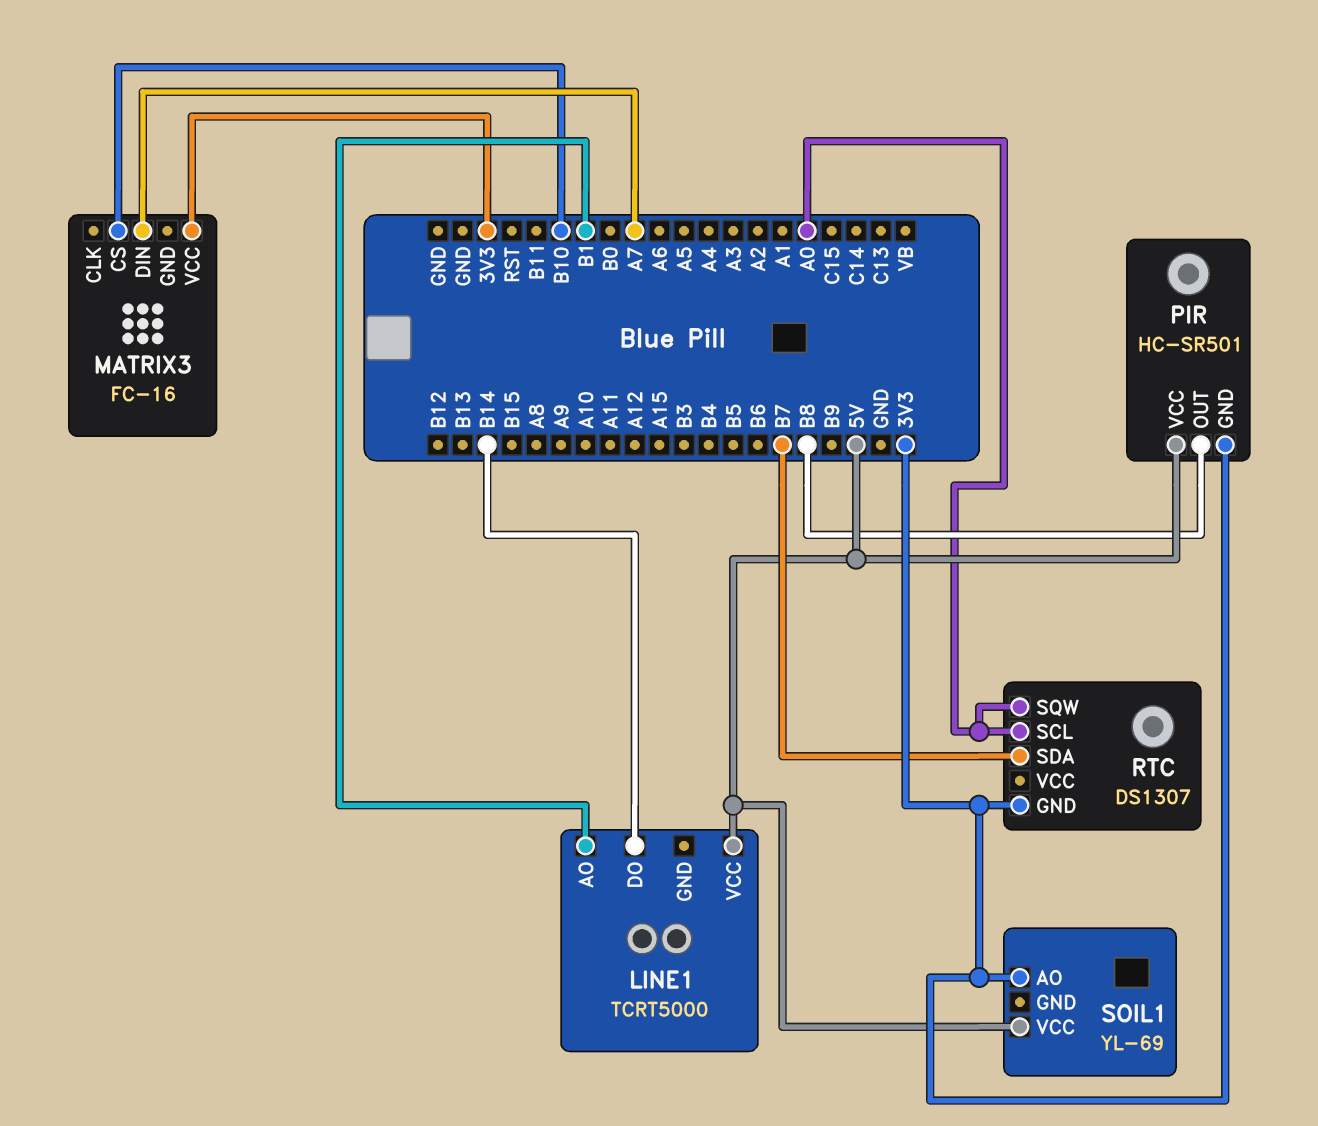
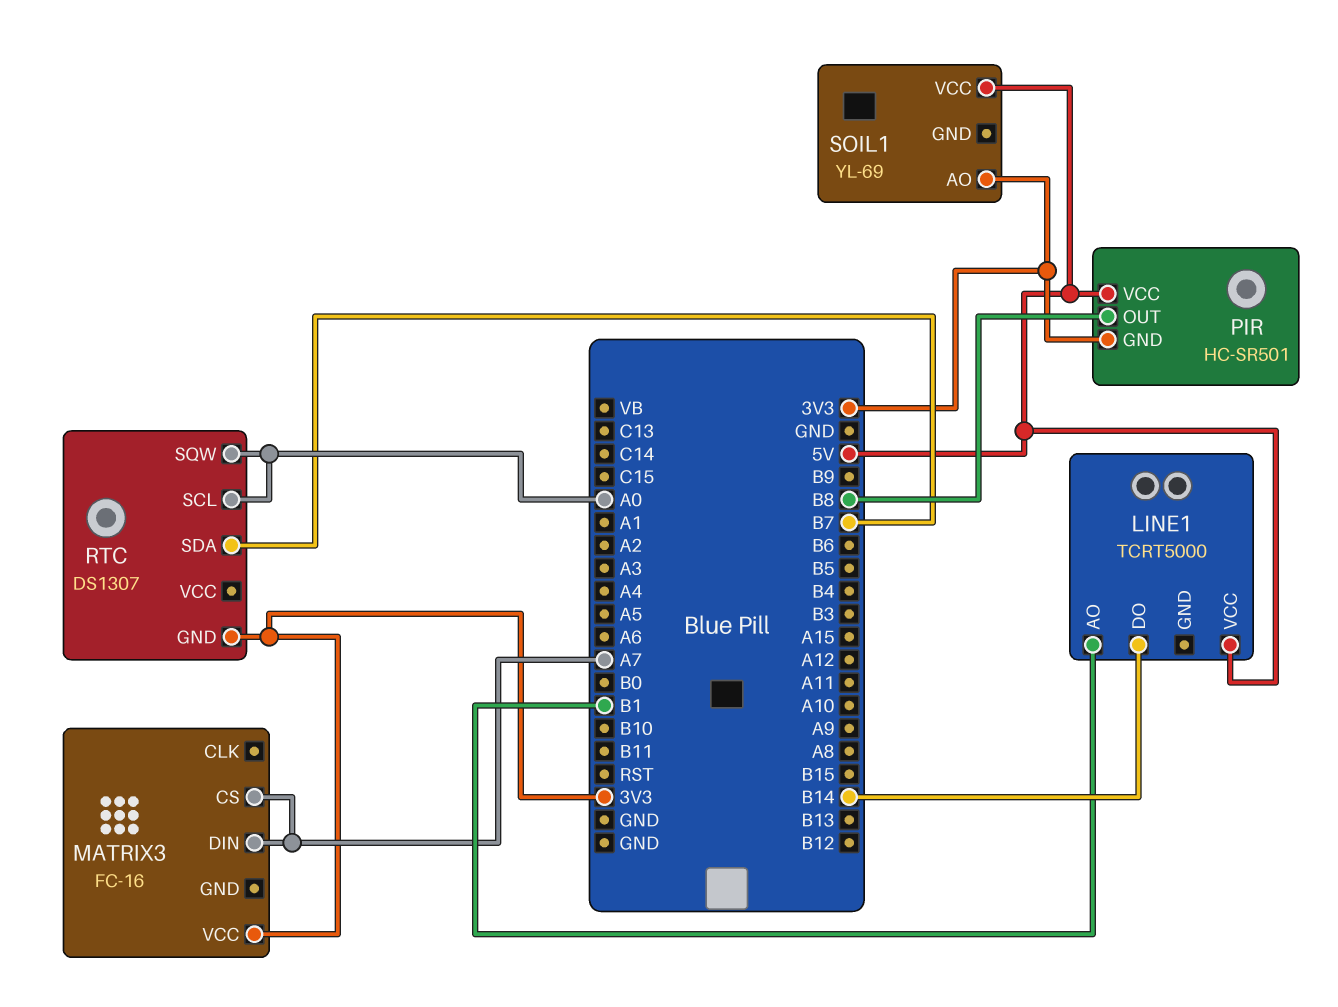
MATRIX3 pin CS: B10 -> A7

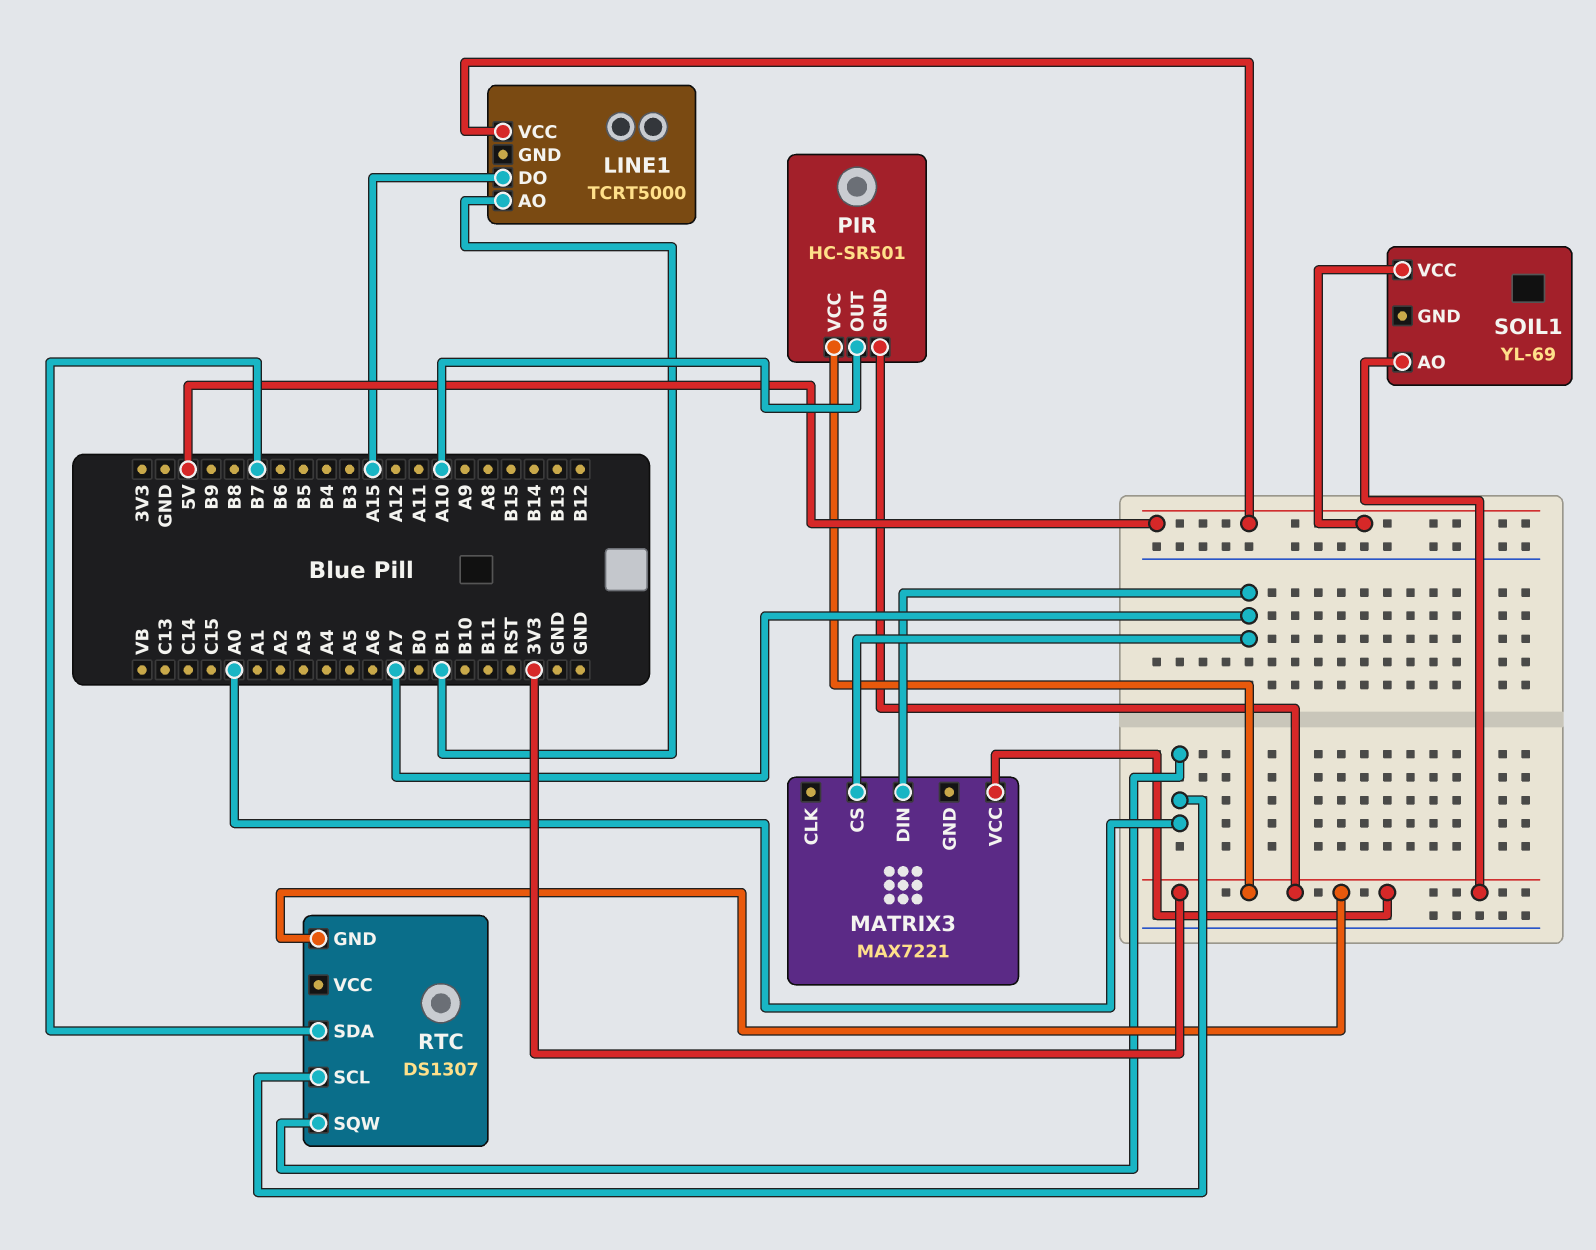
LINE1 pin DO: B14 -> A15
MATRIX3: FC-16 -> MAX7221
PIR pin OUT: B8 -> A10
PIR pin VCC: 5V -> 3V3

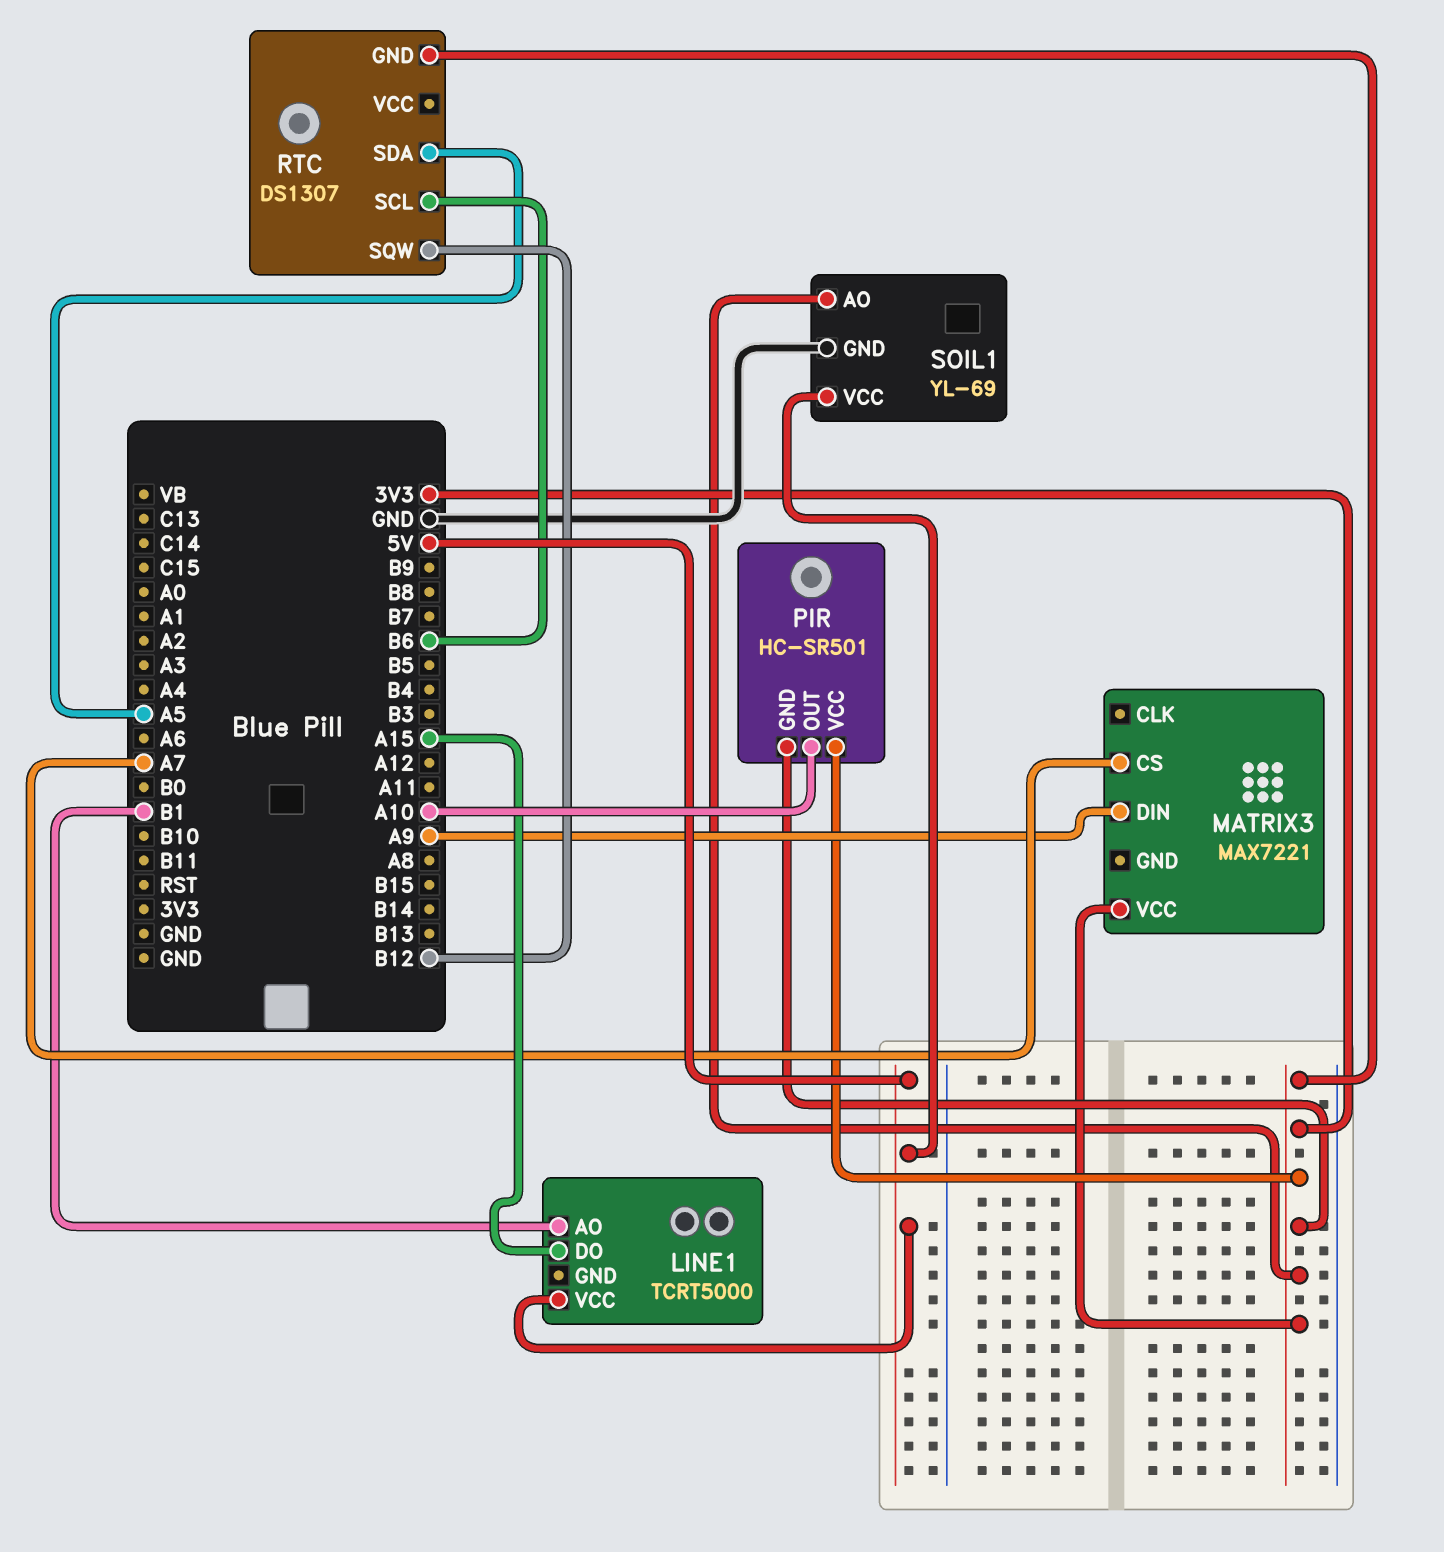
MATRIX3 pin DIN: A7 -> A9
RTC pin SCL: A0 -> B6
RTC pin SDA: B7 -> A5
RTC pin SQW: A0 -> B12
SOIL1 pin GND: none -> GND

